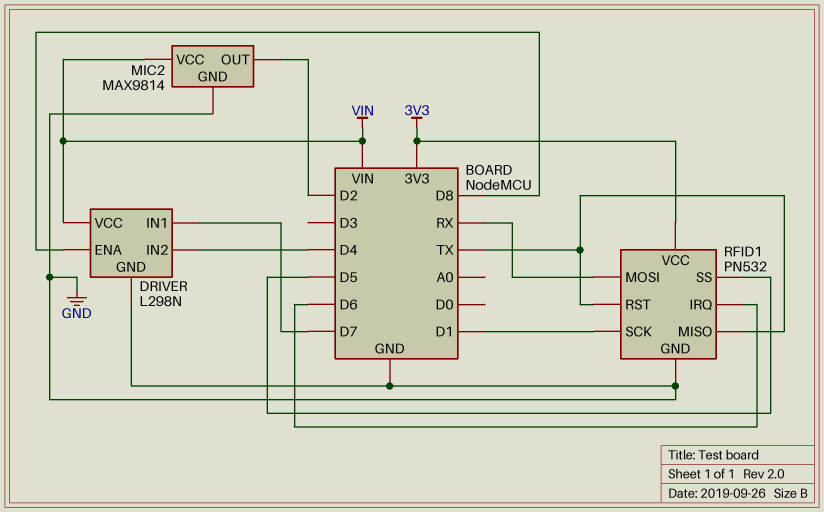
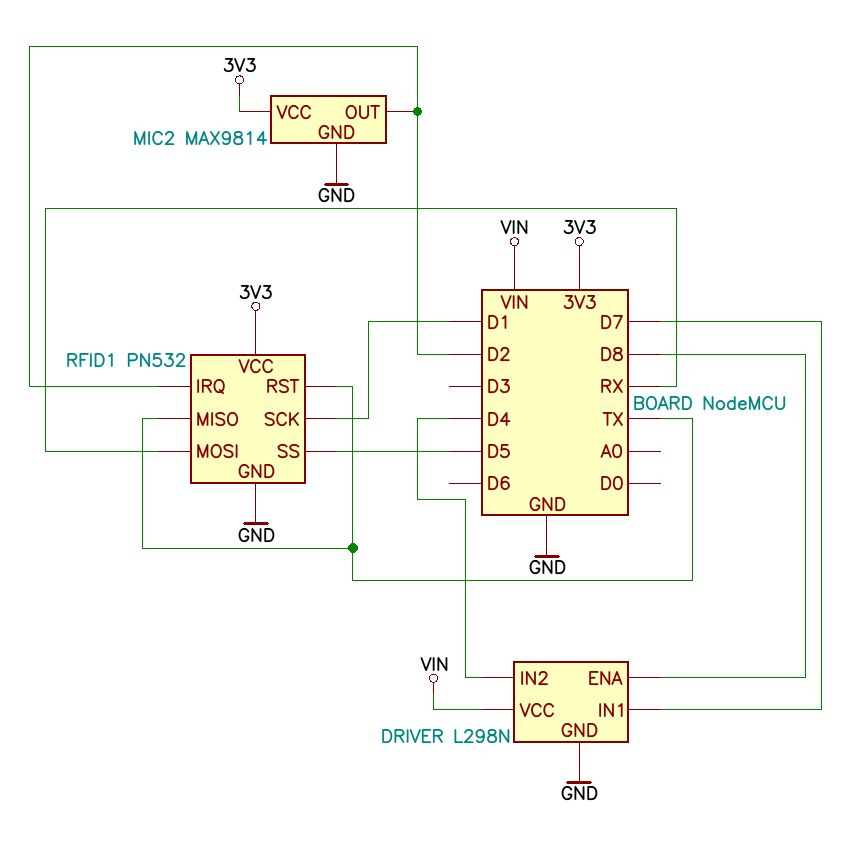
MIC2 pin VCC: VIN -> 3V3
RFID1 pin IRQ: D6 -> D2

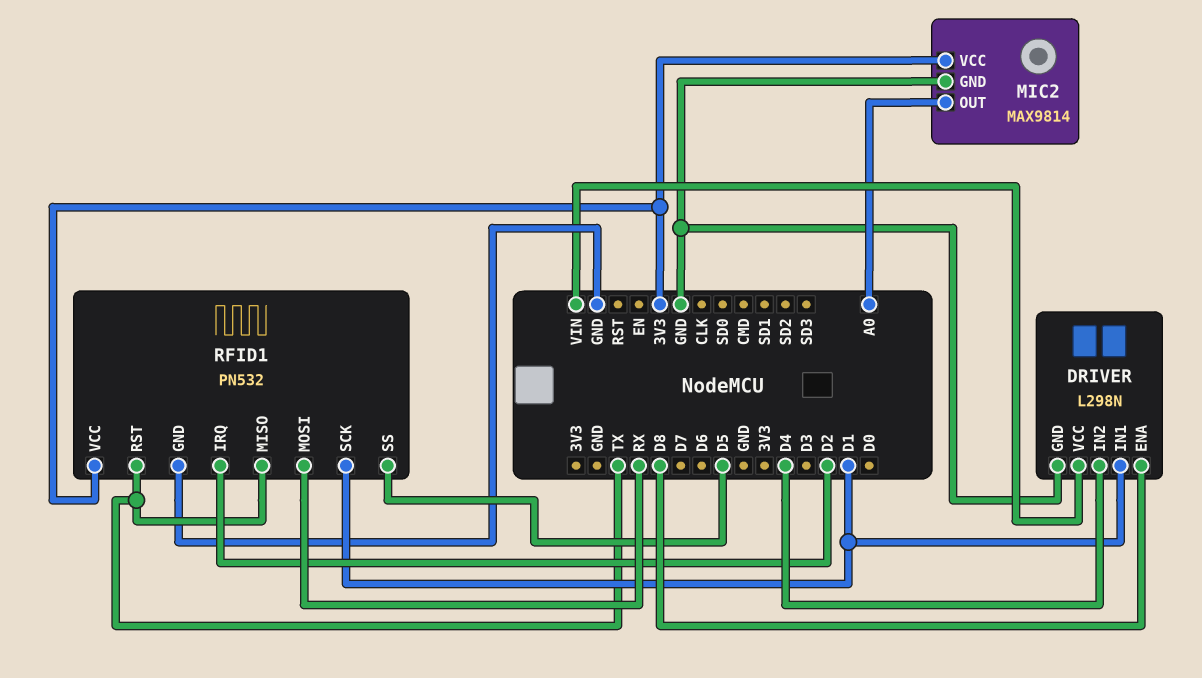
DRIVER pin IN1: D7 -> D1
MIC2 pin OUT: D2 -> A0

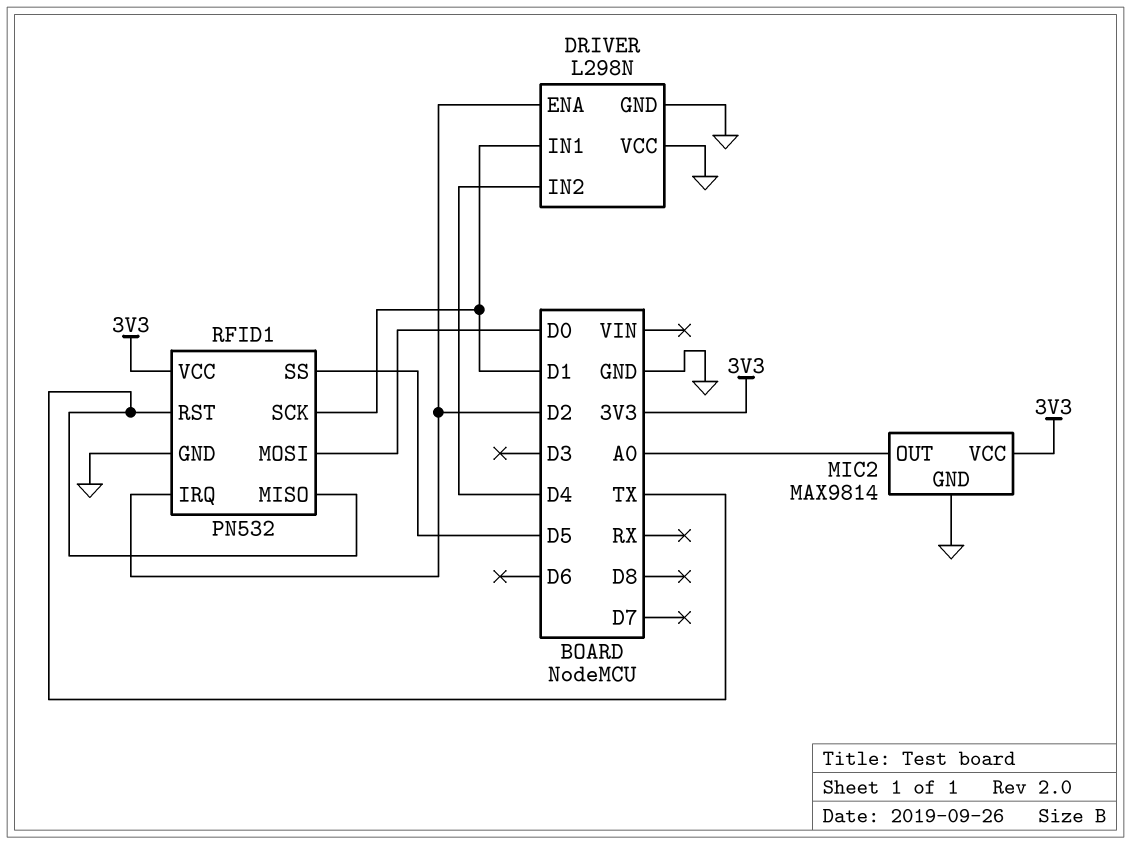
DRIVER pin ENA: D8 -> D2
DRIVER pin VCC: VIN -> GND
RFID1 pin MOSI: RX -> D0

